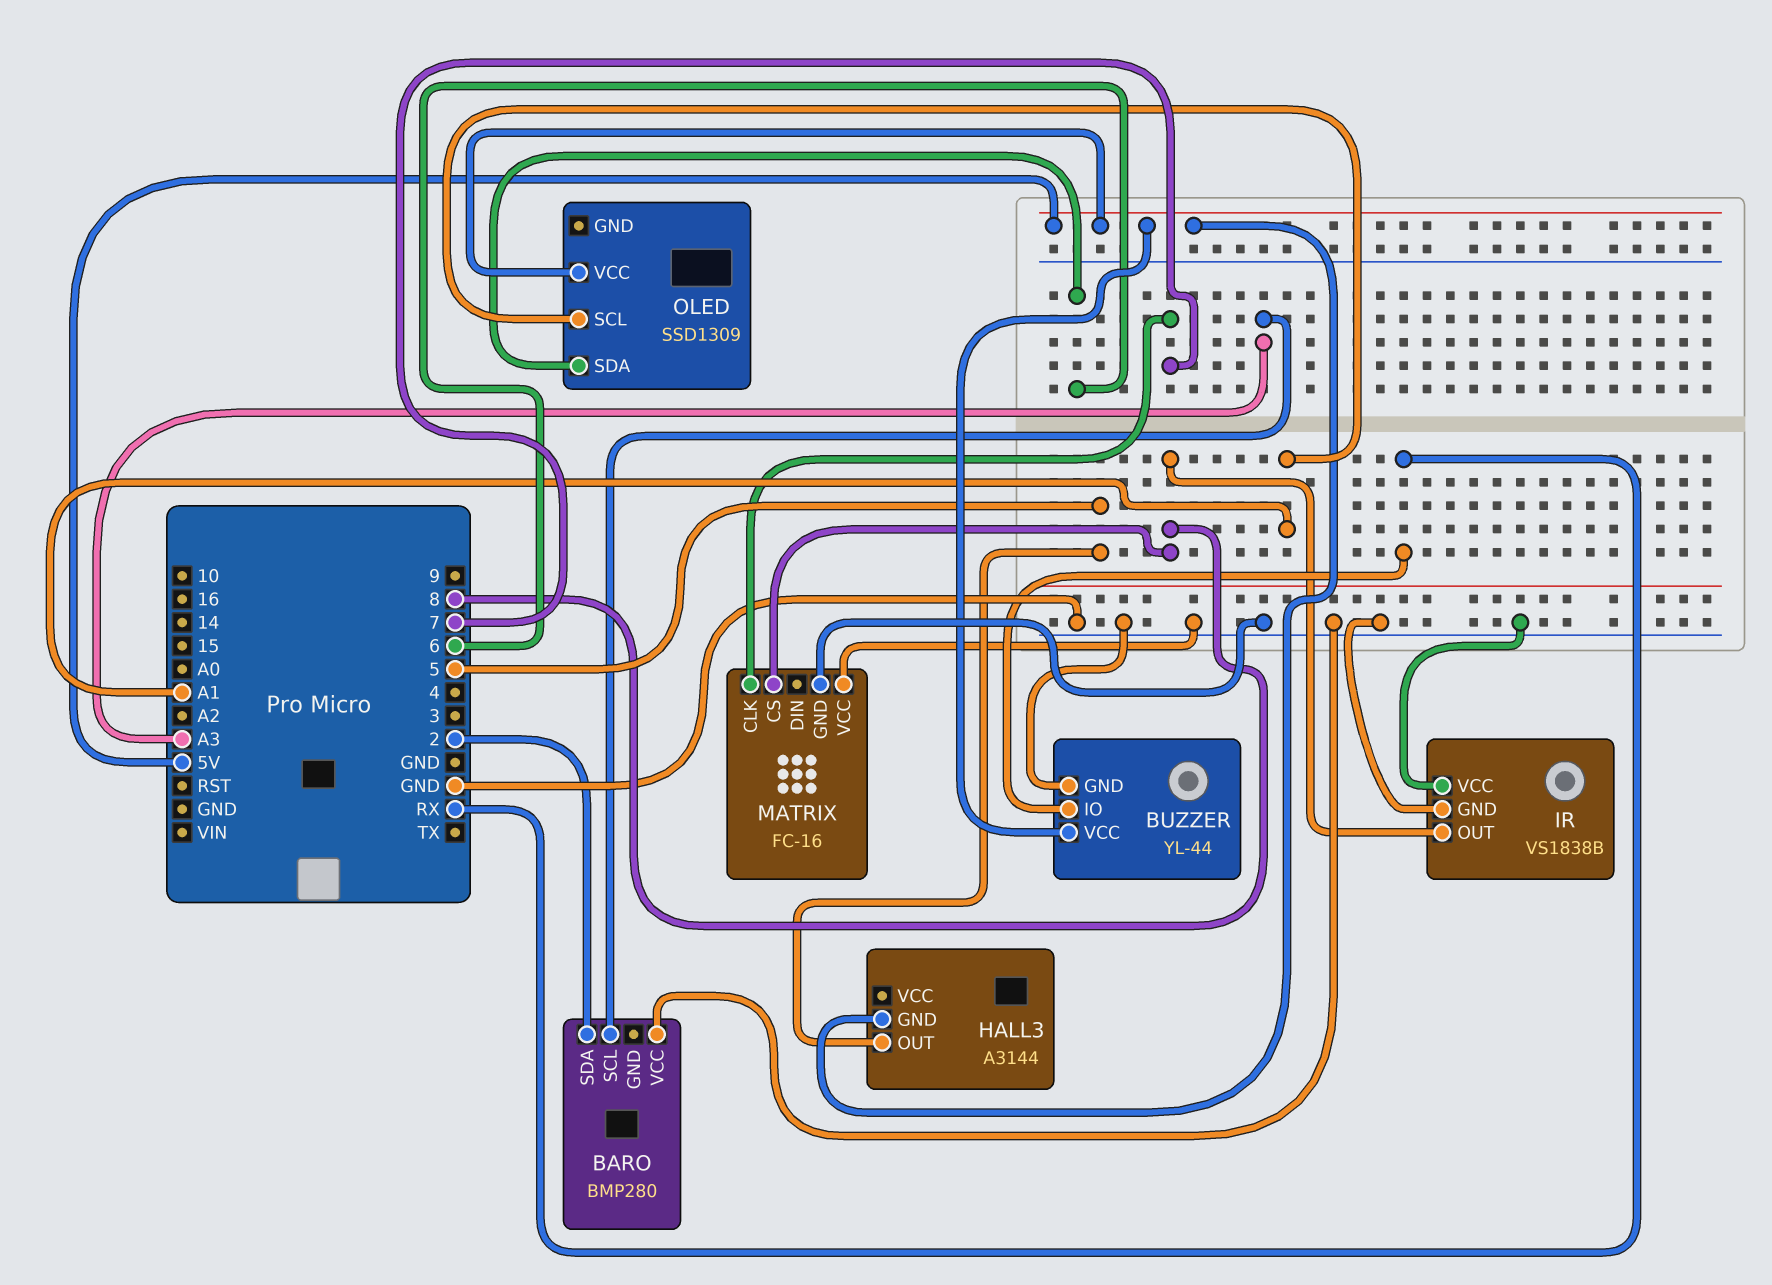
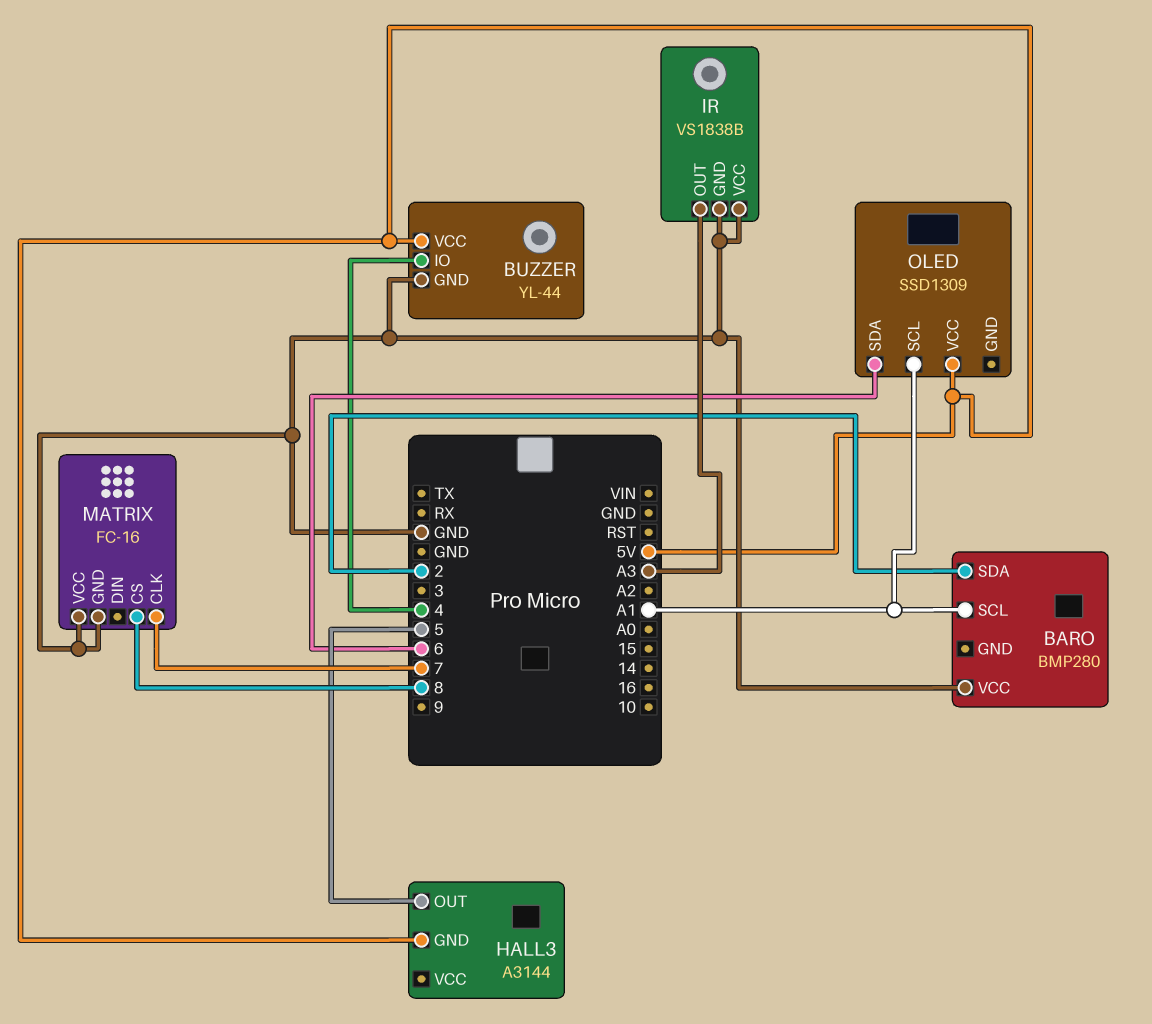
BARO pin SCL: A3 -> A1
BUZZER pin IO: RX -> 4
IR pin OUT: 8 -> A3

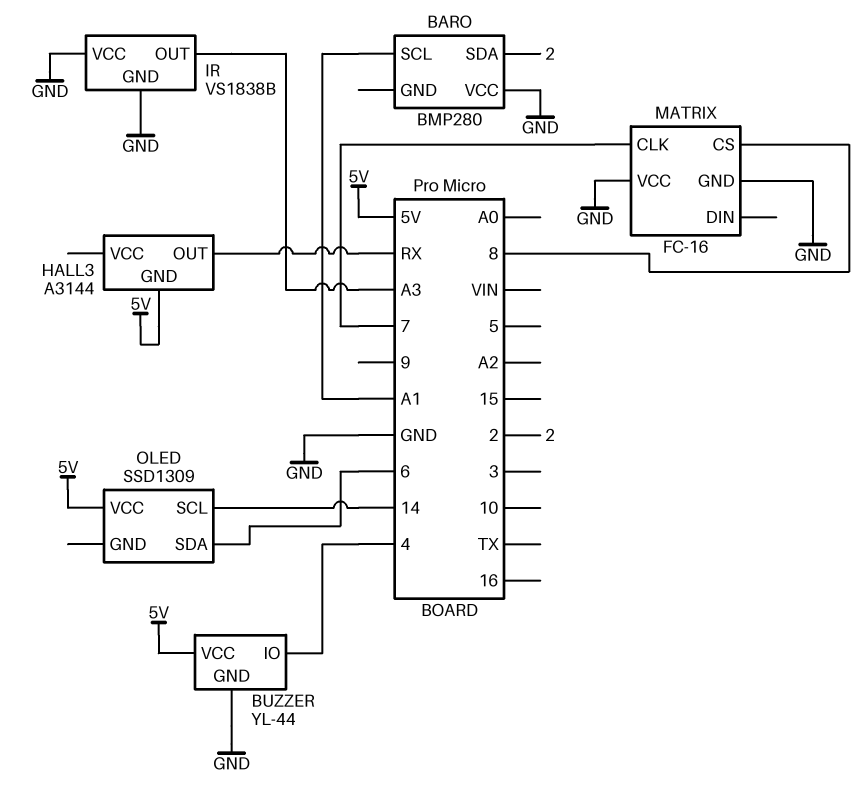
HALL3 pin OUT: 5 -> RX
OLED pin SCL: A1 -> 14

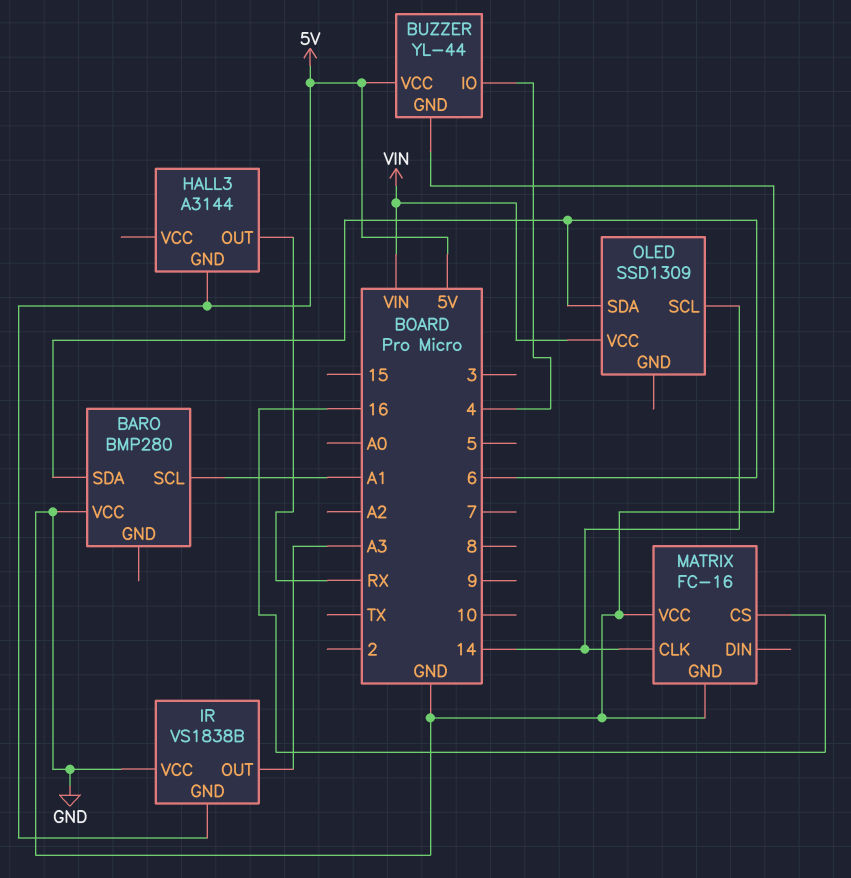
BARO pin SDA: 2 -> 6
IR pin GND: GND -> 5V
MATRIX pin CLK: 7 -> 14
MATRIX pin CS: 8 -> 16
OLED pin VCC: 5V -> VIN

